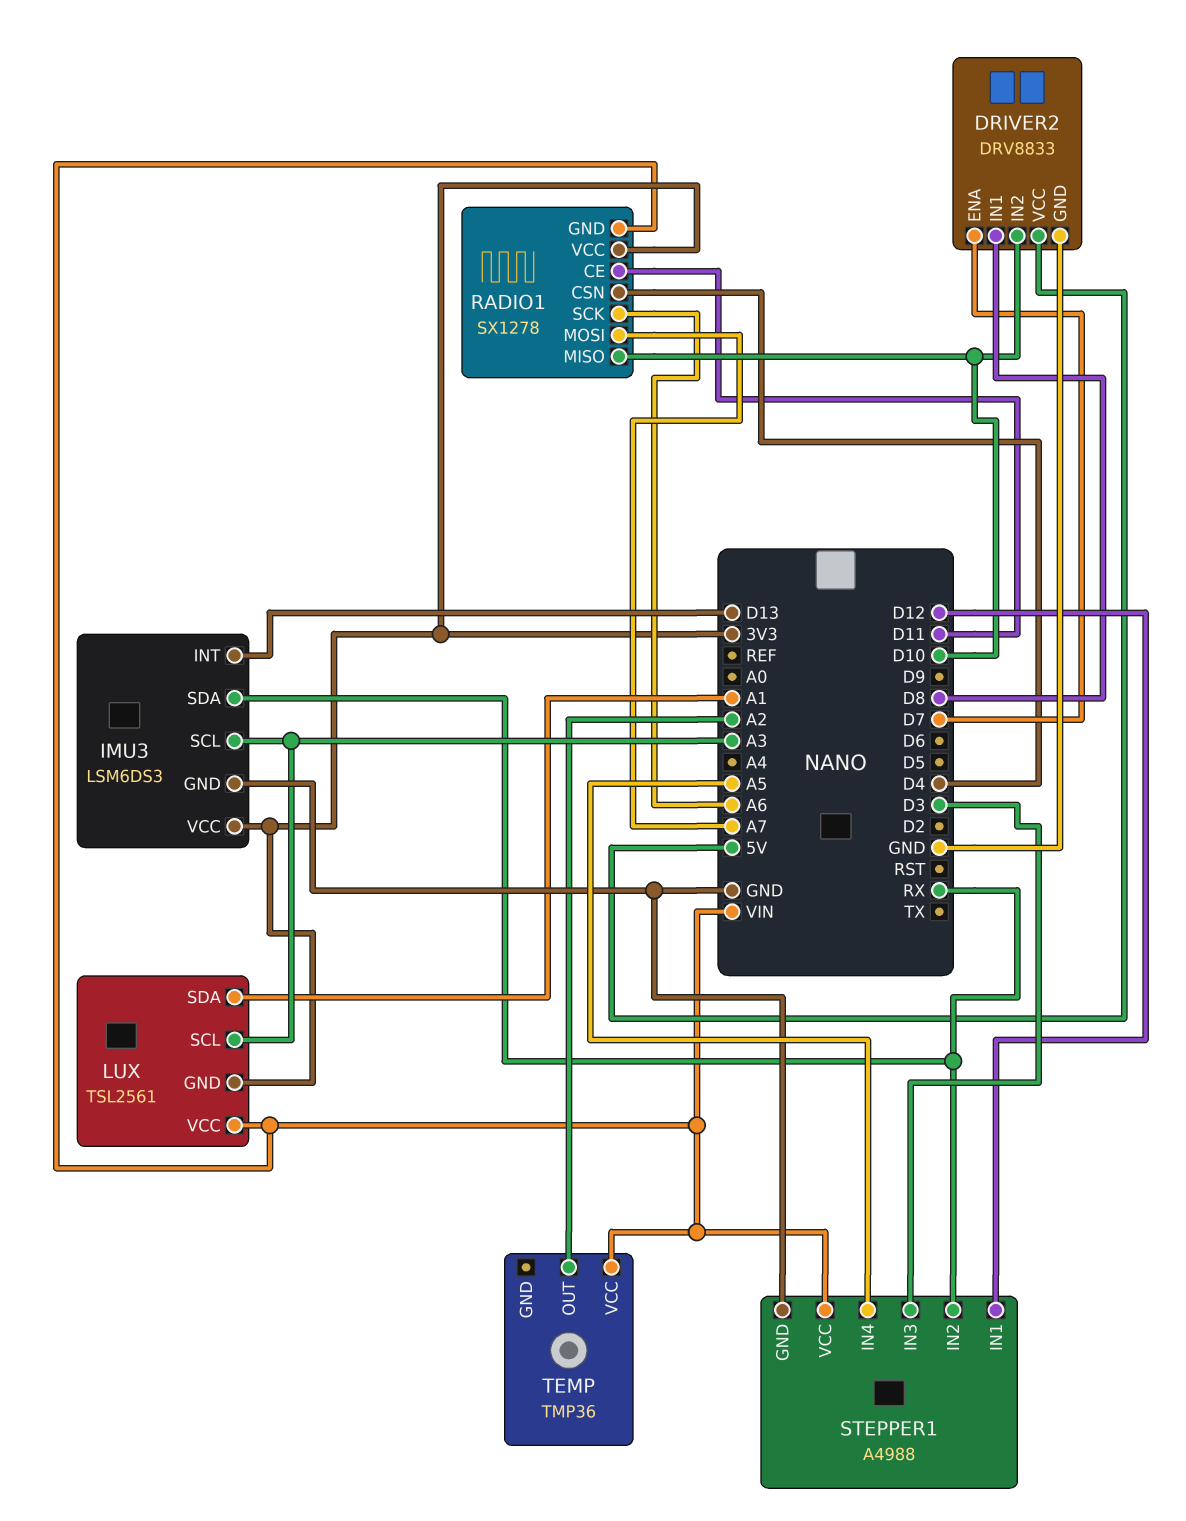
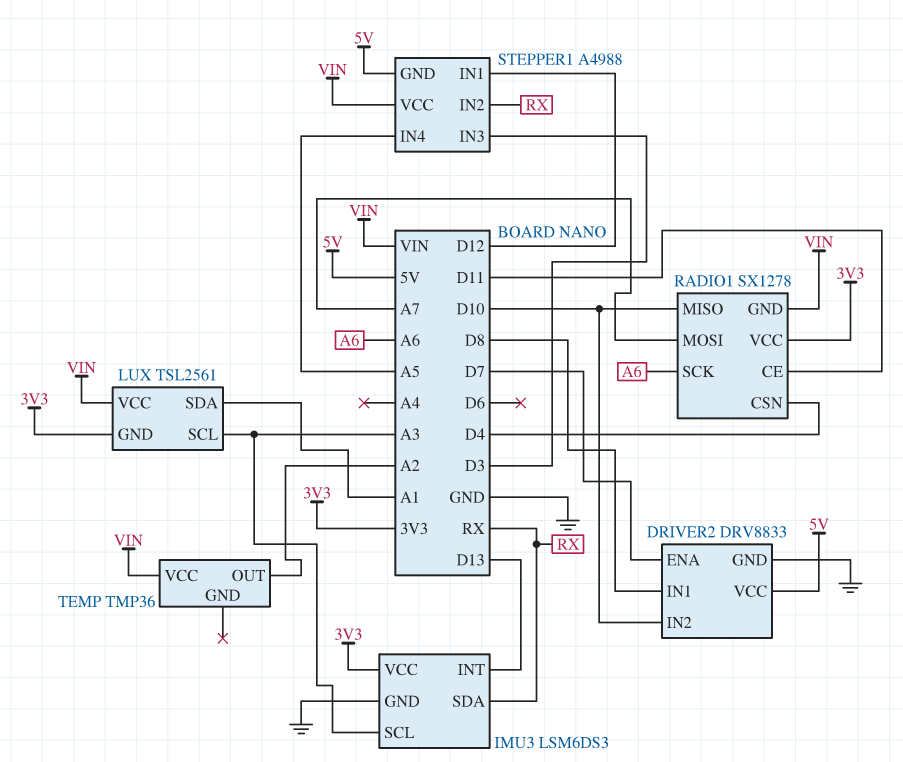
STEPPER1 pin GND: GND -> 5V

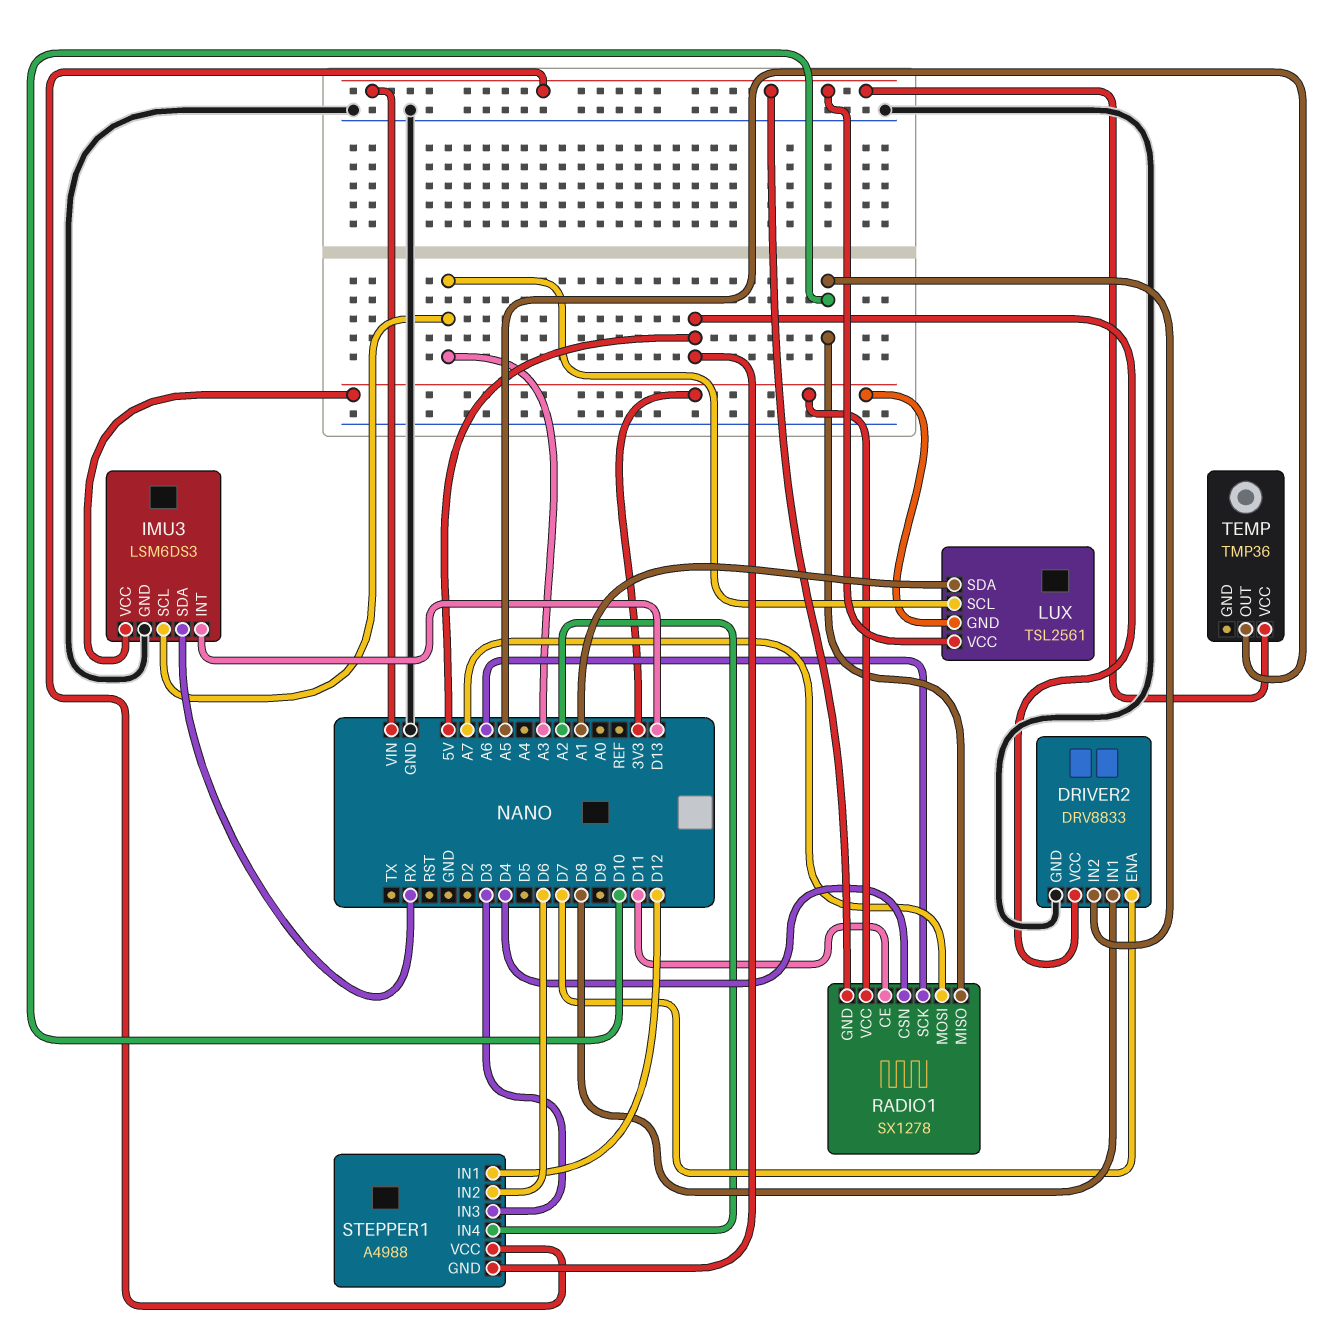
STEPPER1 pin IN2: RX -> D6
STEPPER1 pin IN4: A5 -> A2
TEMP pin OUT: A2 -> A5

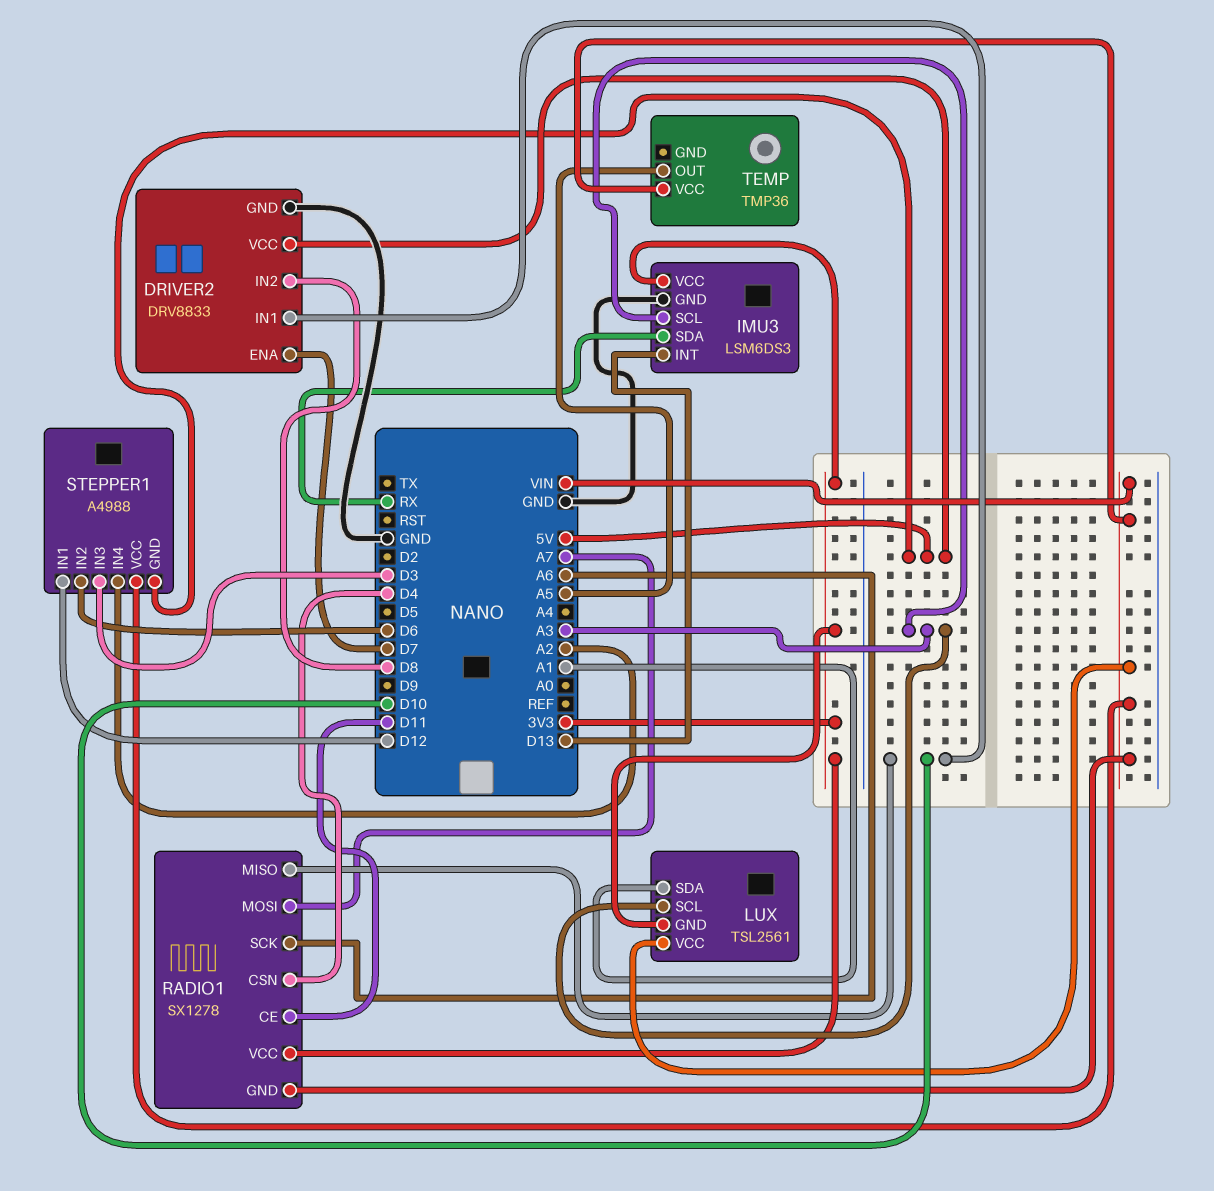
DRIVER2 pin IN1: D8 -> D10
DRIVER2 pin IN2: D10 -> D8

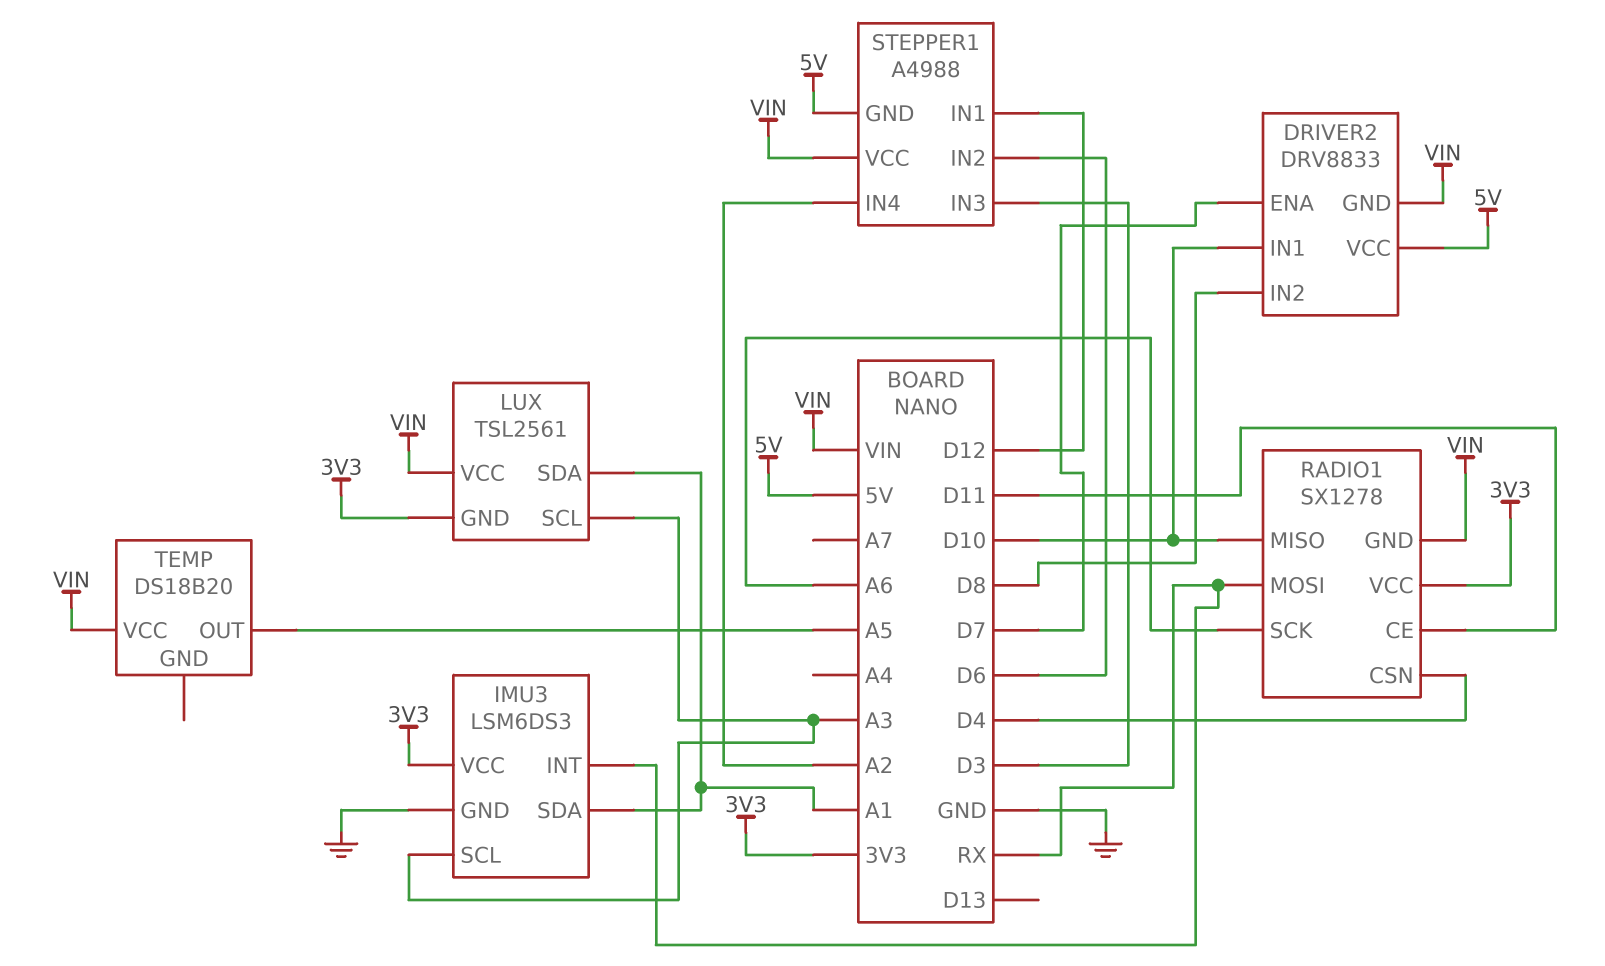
DRIVER2 pin GND: GND -> VIN
IMU3 pin INT: D13 -> RX
IMU3 pin SDA: RX -> A1
RADIO1 pin MOSI: A7 -> RX
TEMP: TMP36 -> DS18B20

